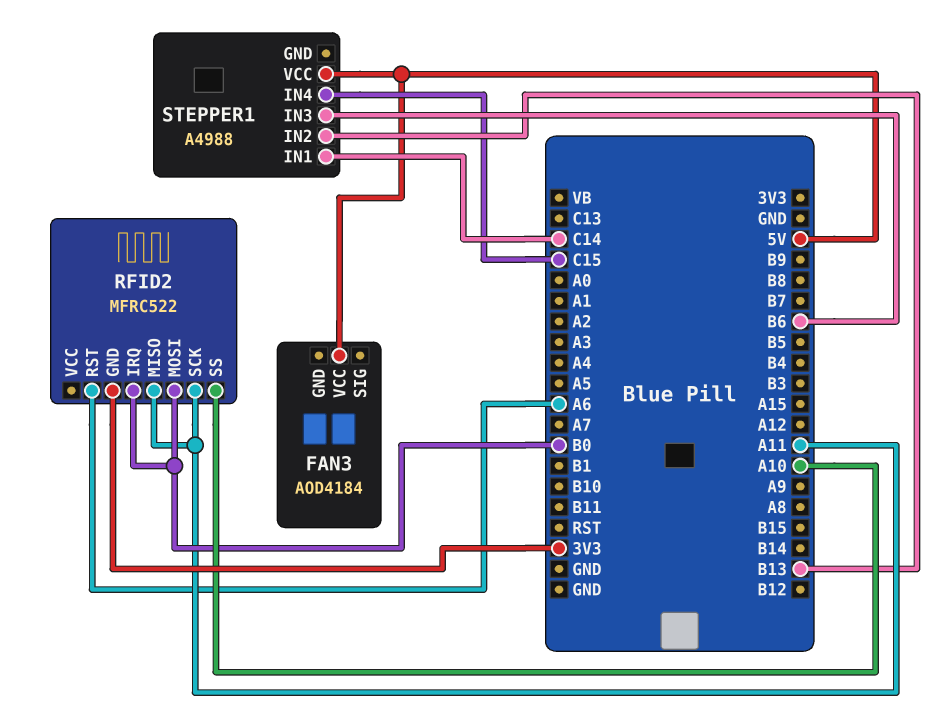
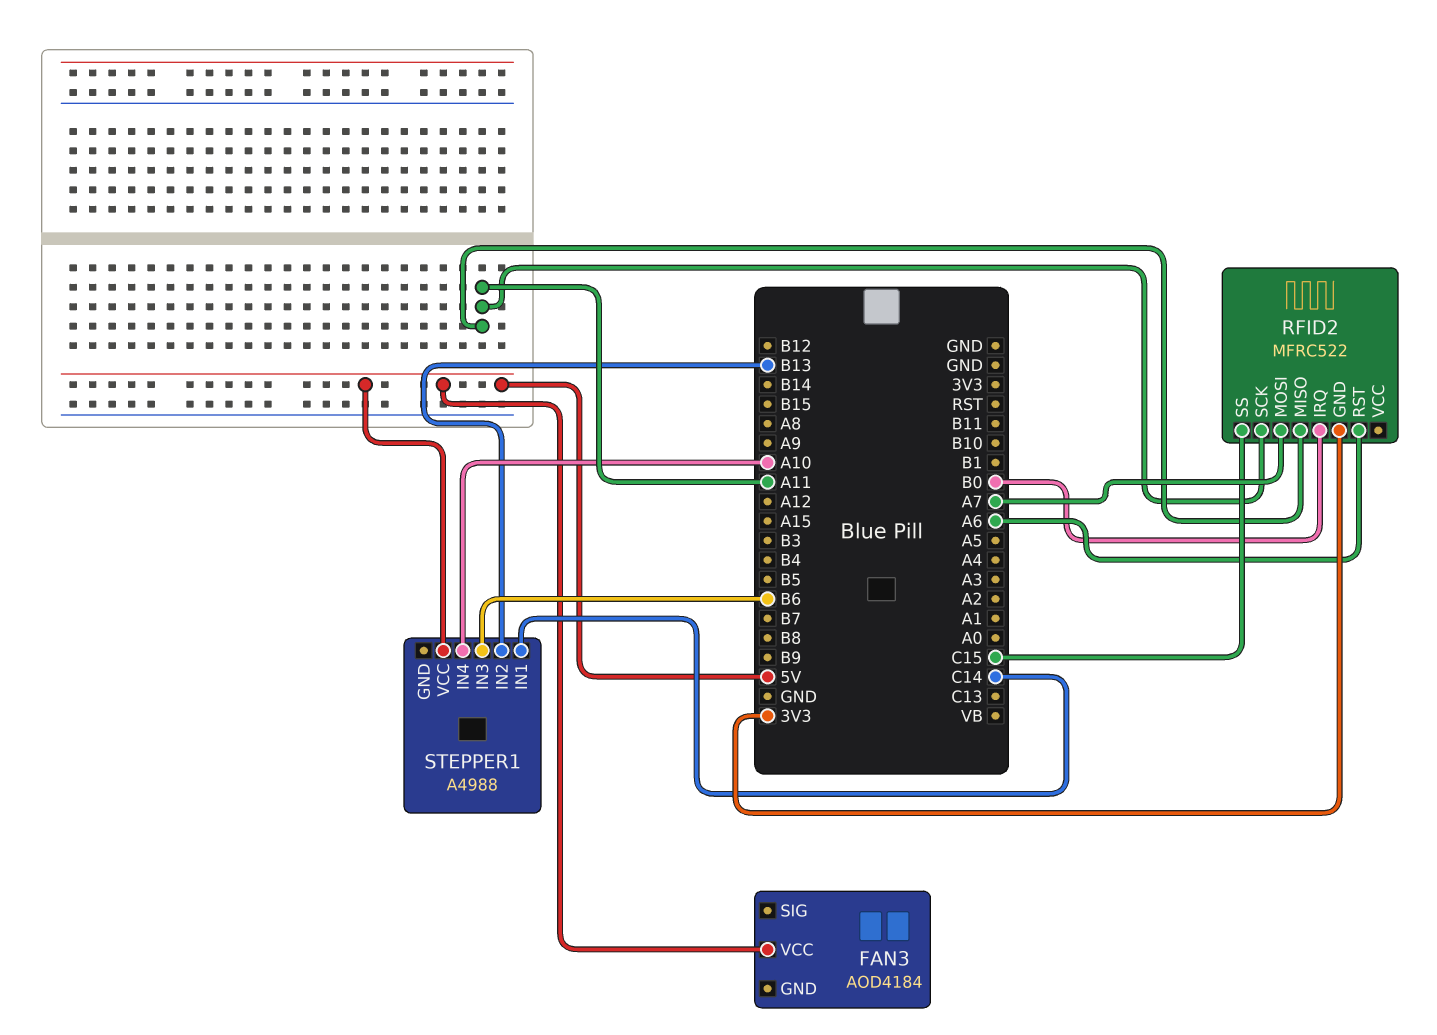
RFID2 pin MOSI: B0 -> A7
RFID2 pin SS: A10 -> C15
STEPPER1 pin IN4: C15 -> A10

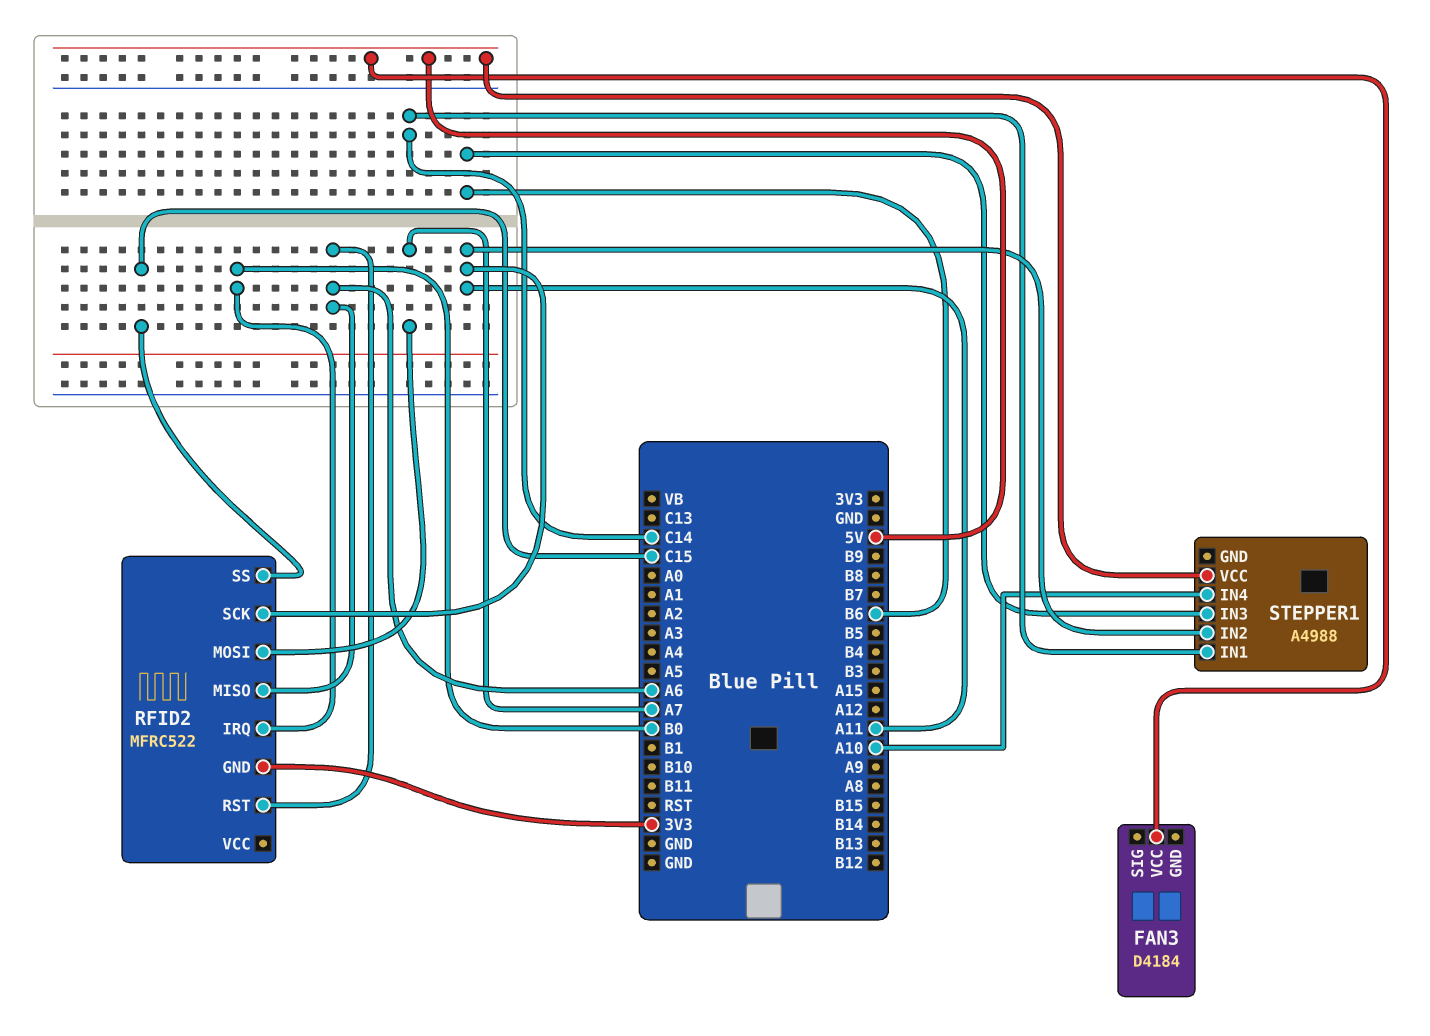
FAN3: AOD4184 -> D4184
RFID2 pin MISO: A11 -> A6
STEPPER1 pin IN2: B13 -> A11

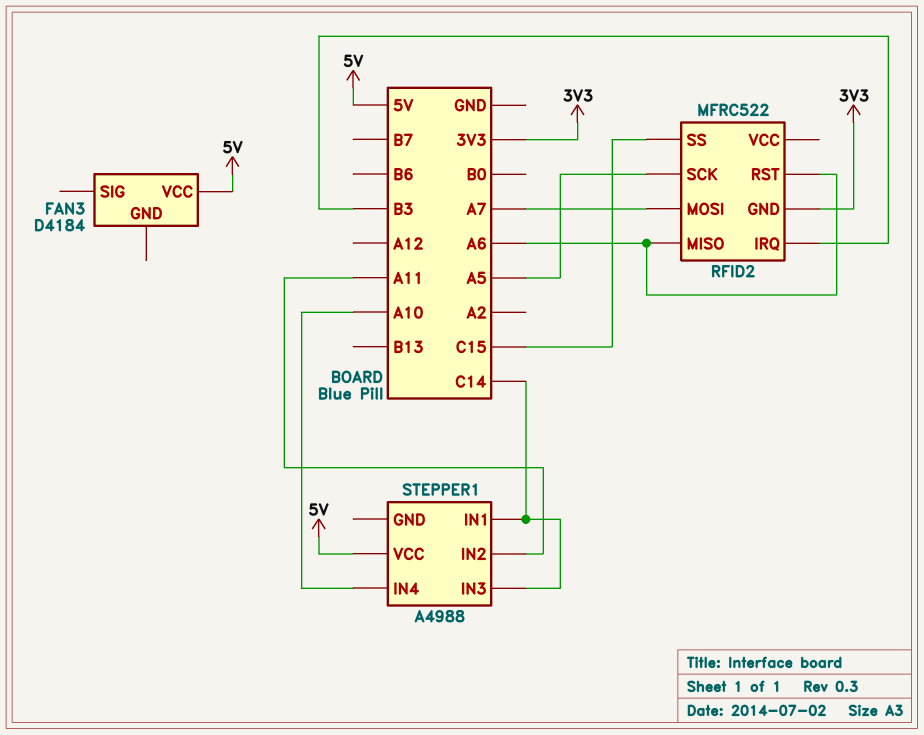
RFID2 pin IRQ: B0 -> B3
RFID2 pin SCK: A11 -> A5
STEPPER1 pin IN3: B6 -> C14

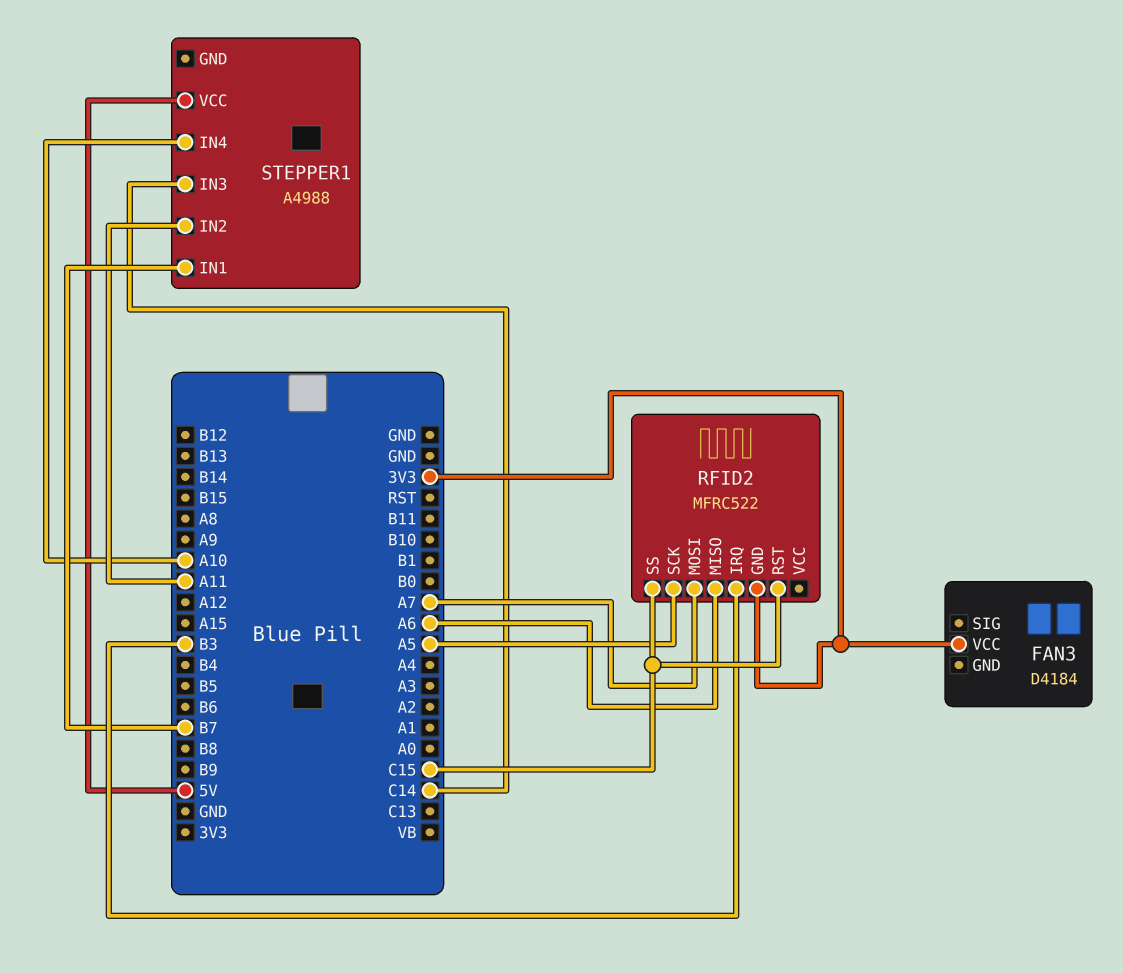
FAN3 pin VCC: 5V -> 3V3
RFID2 pin RST: A6 -> C15
STEPPER1 pin IN1: C14 -> B7

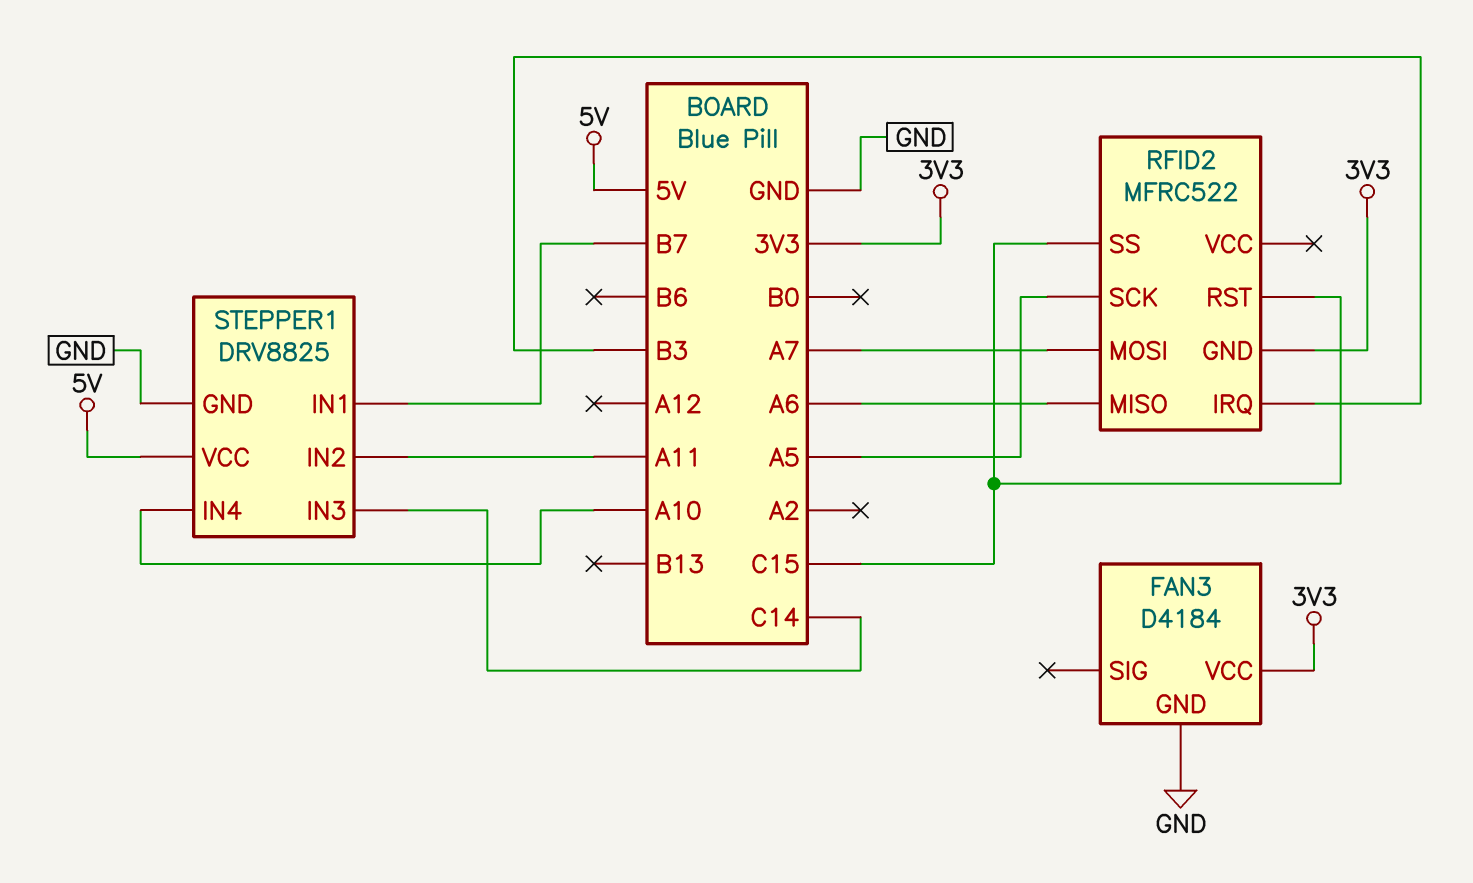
FAN3 pin GND: none -> GND
STEPPER1: A4988 -> DRV8825
STEPPER1 pin GND: none -> GND

